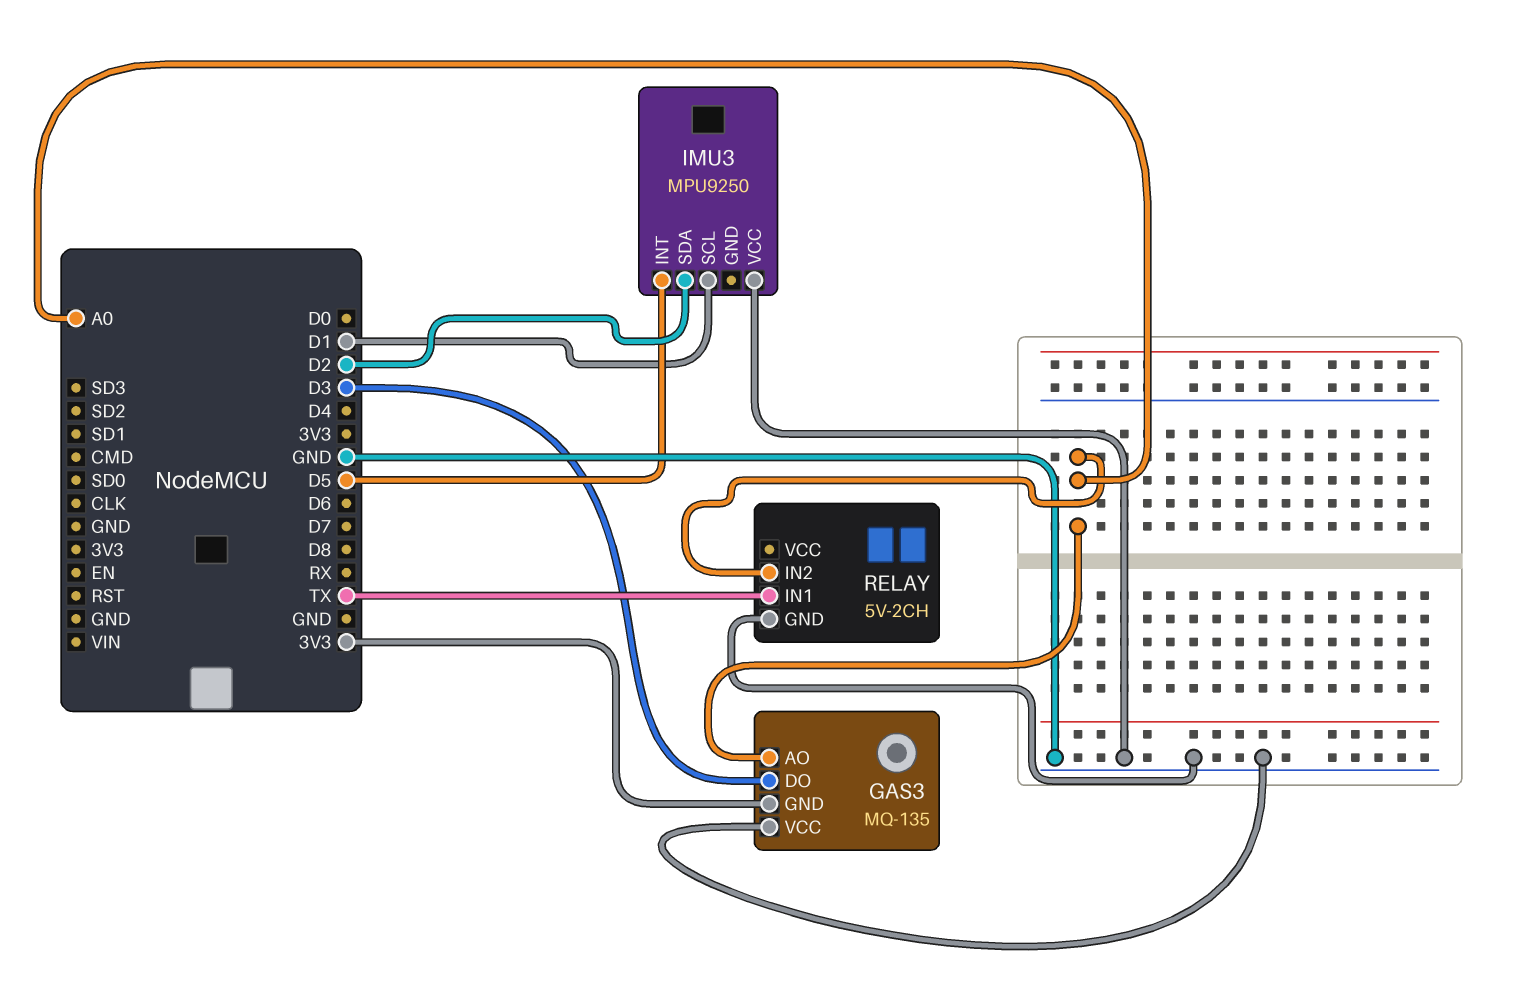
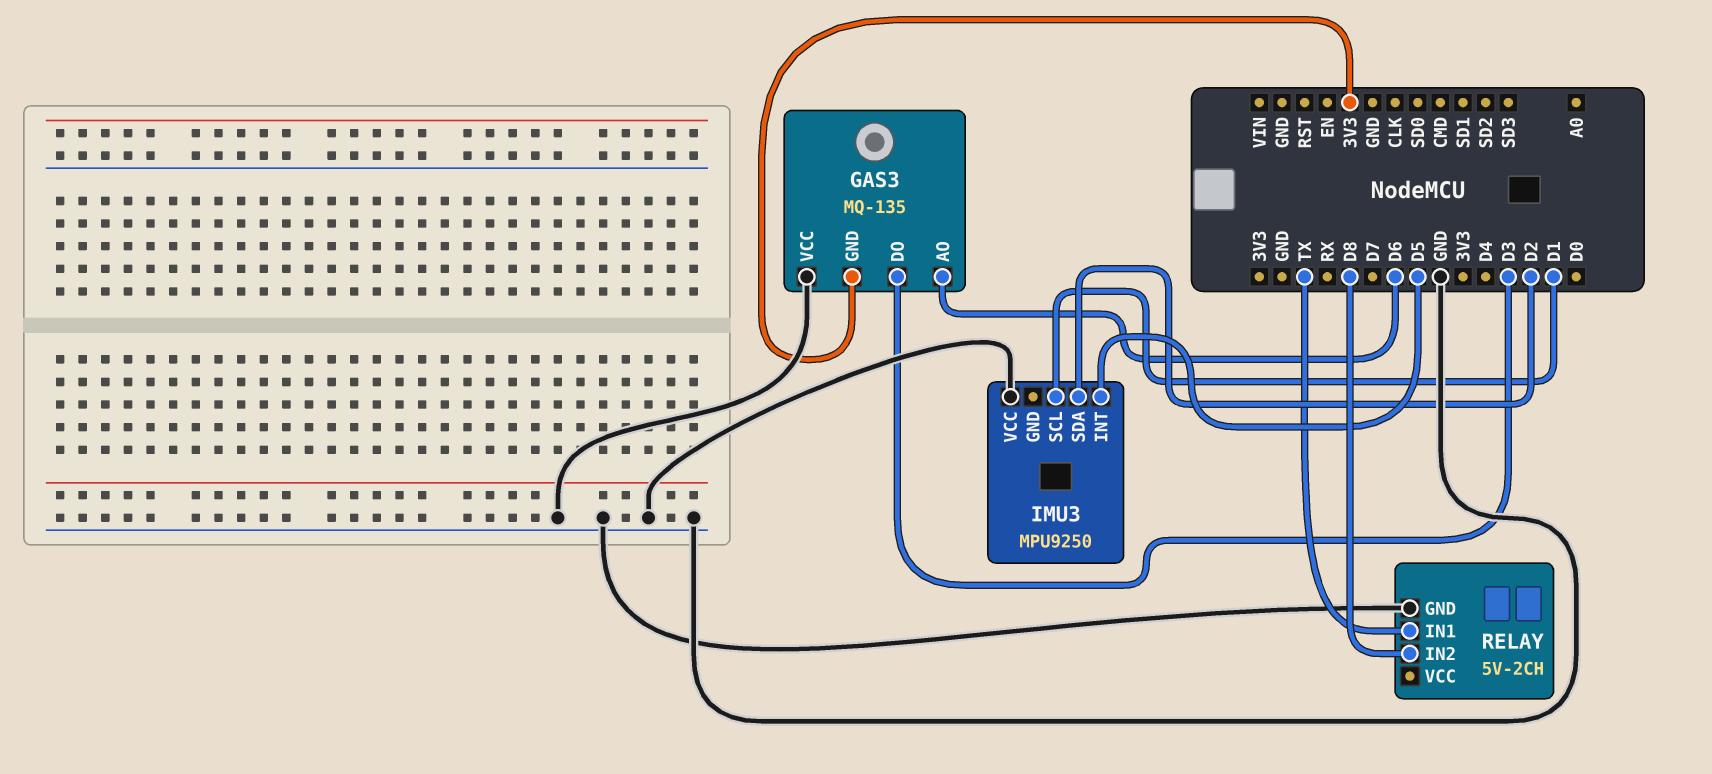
GAS3 pin AO: A0 -> D6
RELAY pin IN2: A0 -> D8

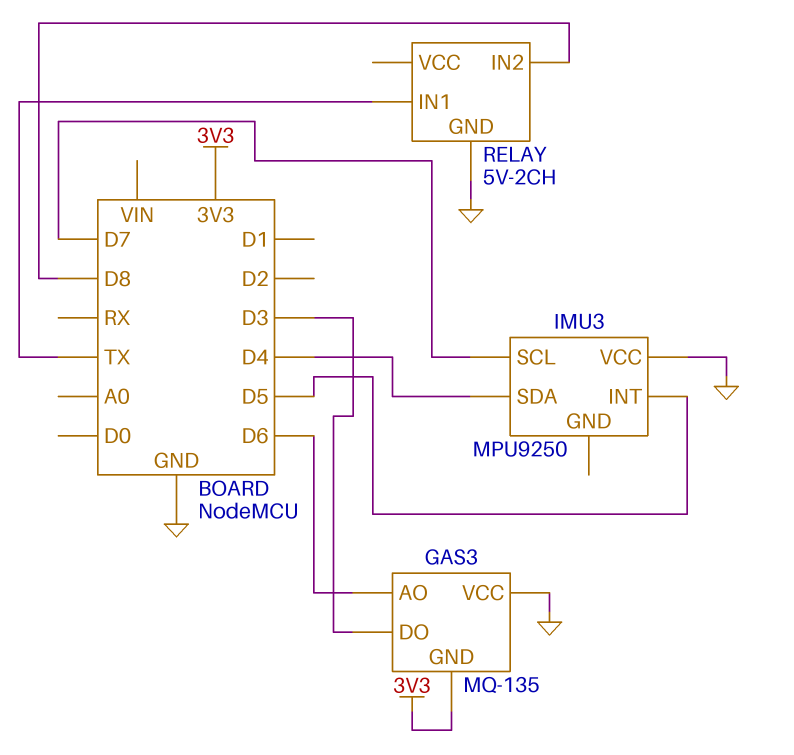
IMU3 pin SCL: D1 -> D7
IMU3 pin SDA: D2 -> D4

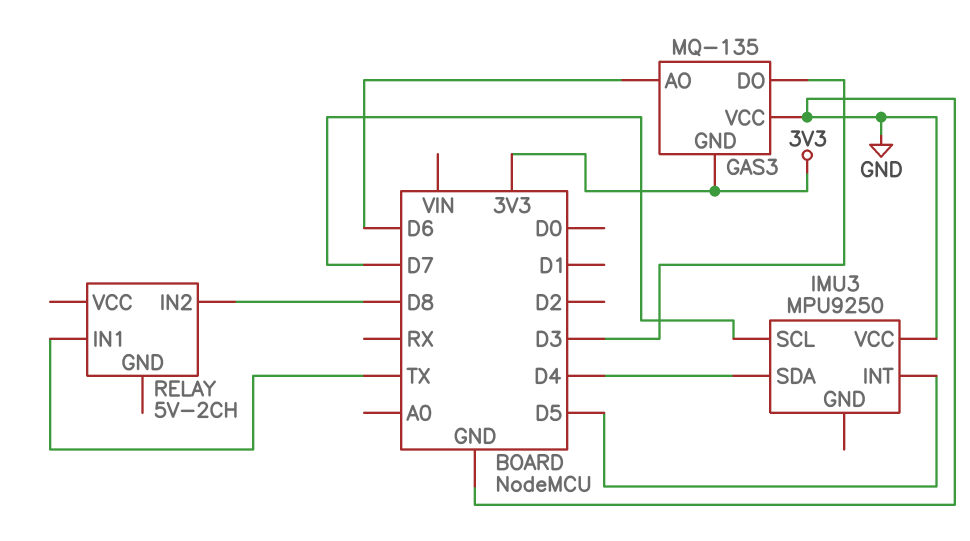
RELAY pin GND: GND -> none

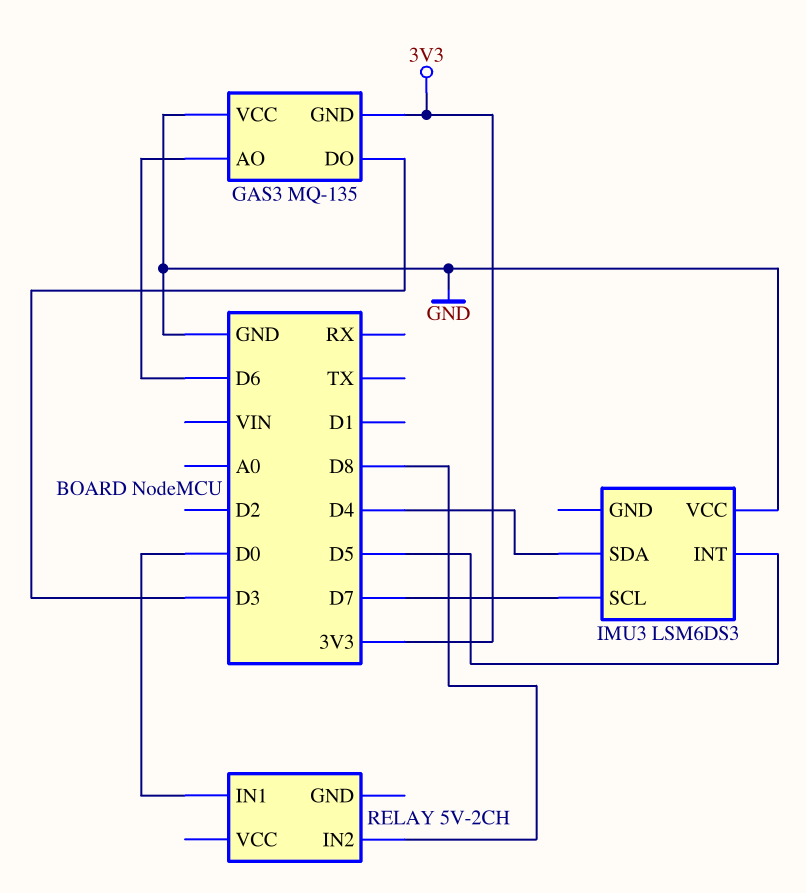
IMU3: MPU9250 -> LSM6DS3
RELAY pin IN1: TX -> D0

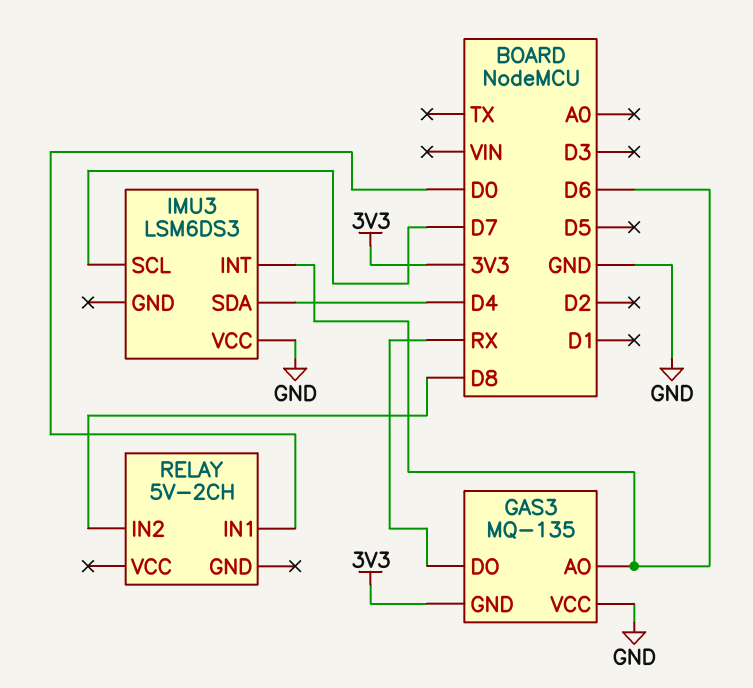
GAS3 pin DO: D3 -> RX
IMU3 pin INT: D5 -> D6

